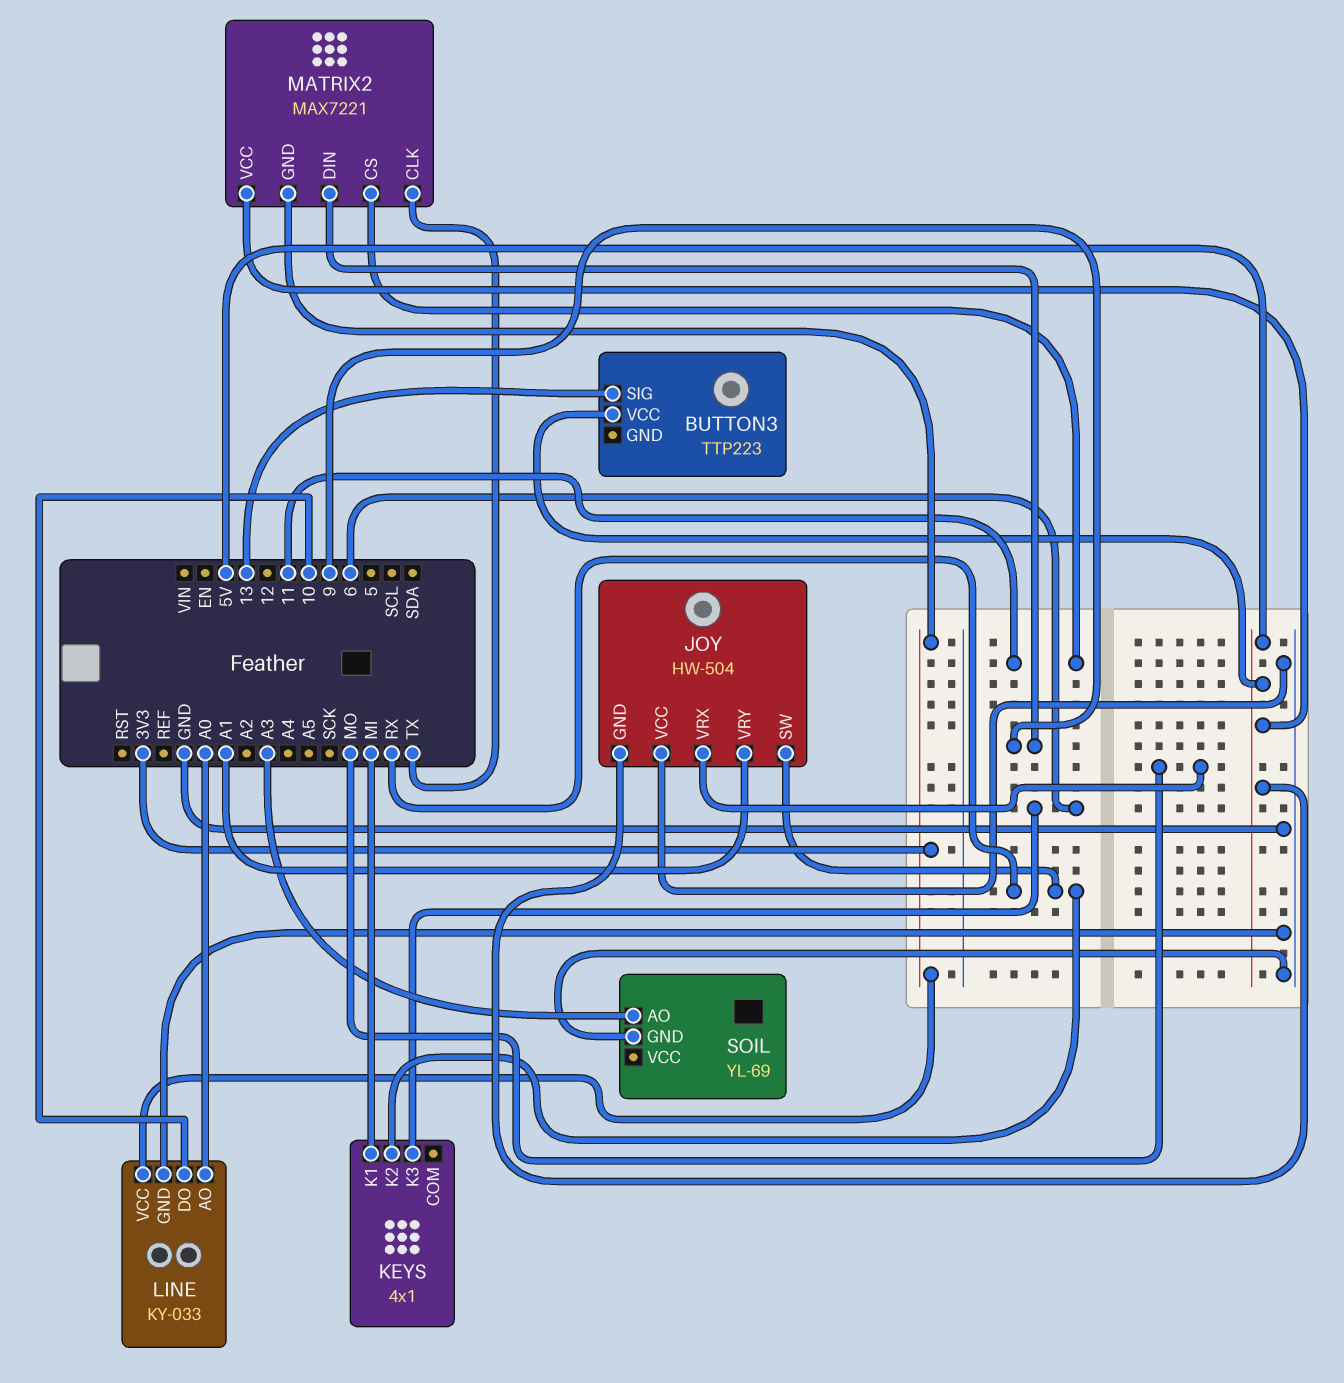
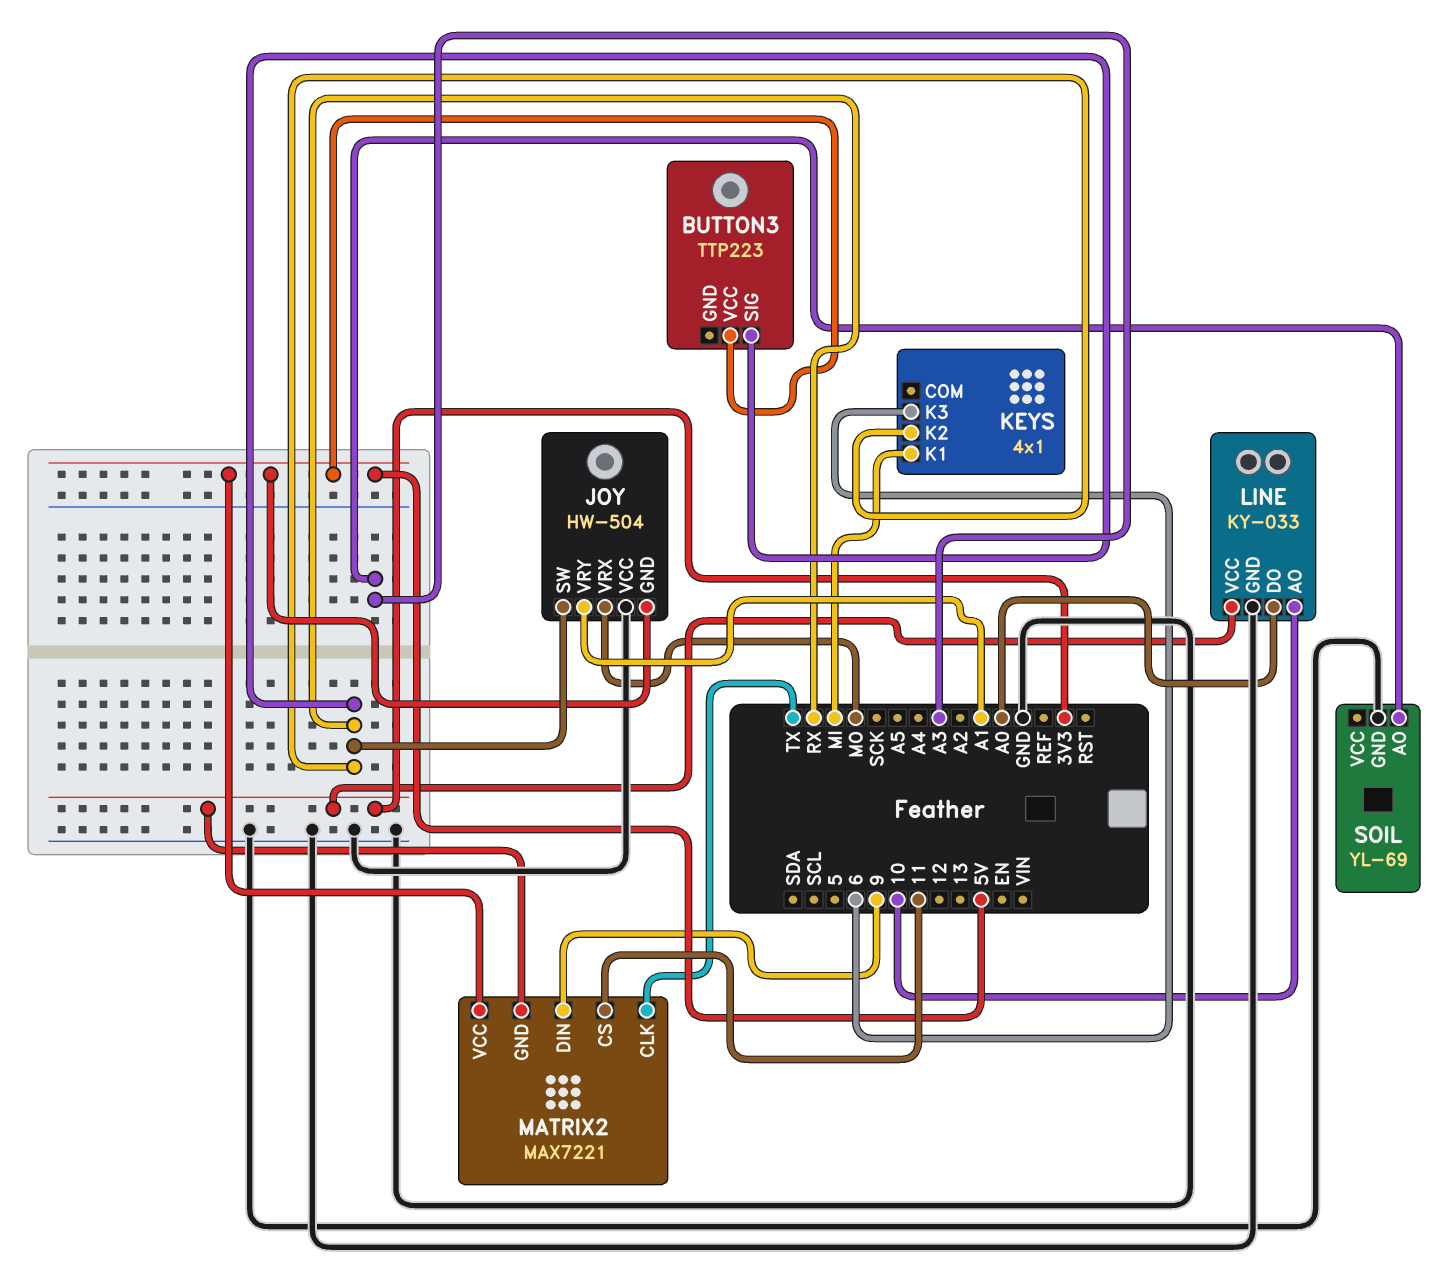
BUTTON3 pin SIG: 13 -> RX
LINE pin AO: A0 -> 10
LINE pin DO: 10 -> A0

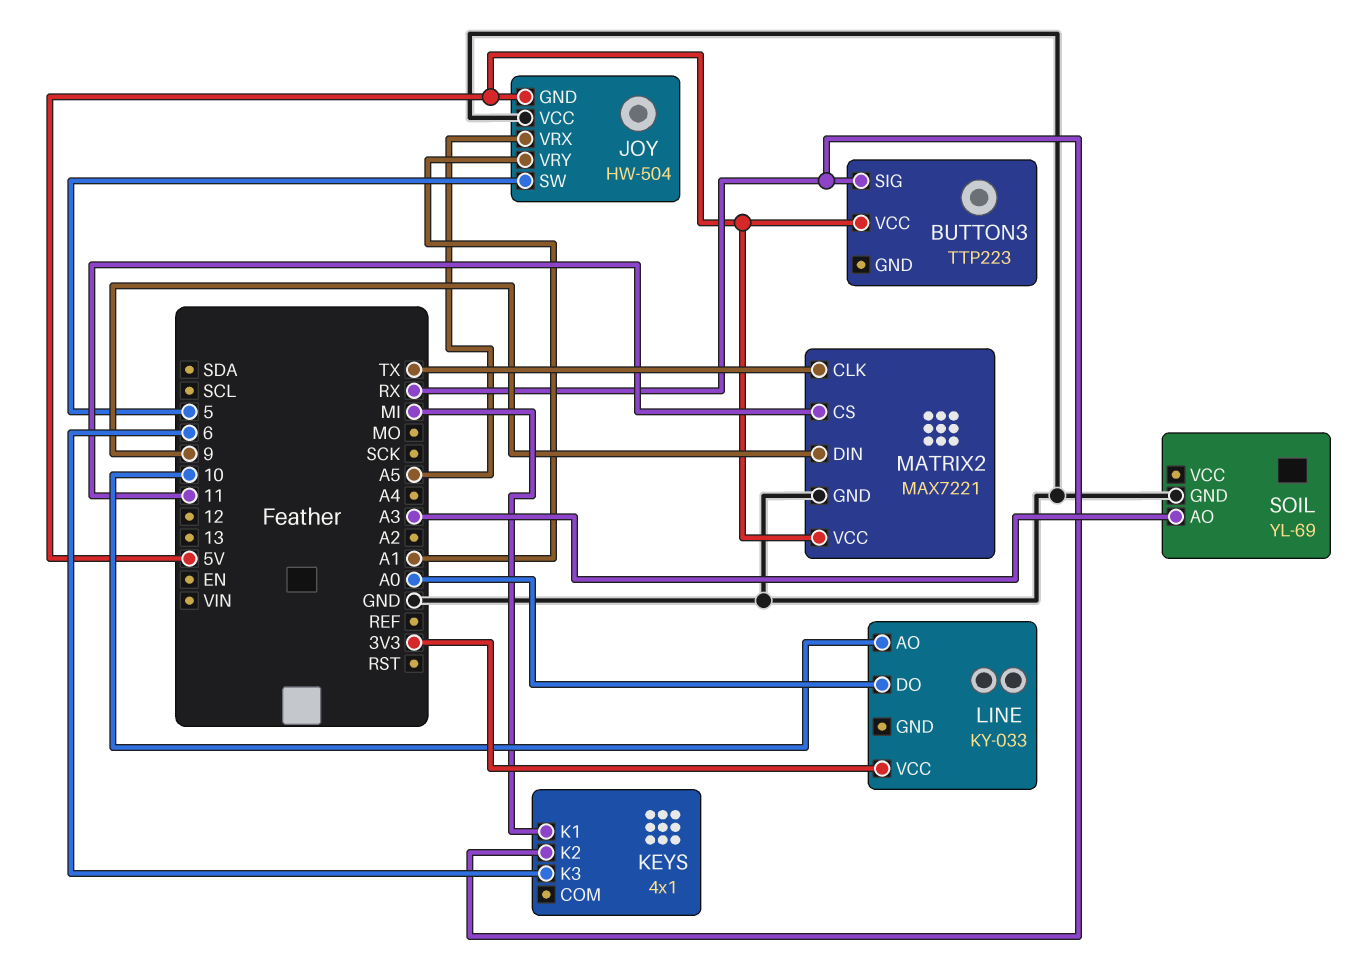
JOY pin SW: RX -> 5
JOY pin VRX: MO -> A5
LINE pin GND: GND -> none
MATRIX2 pin GND: 3V3 -> GND

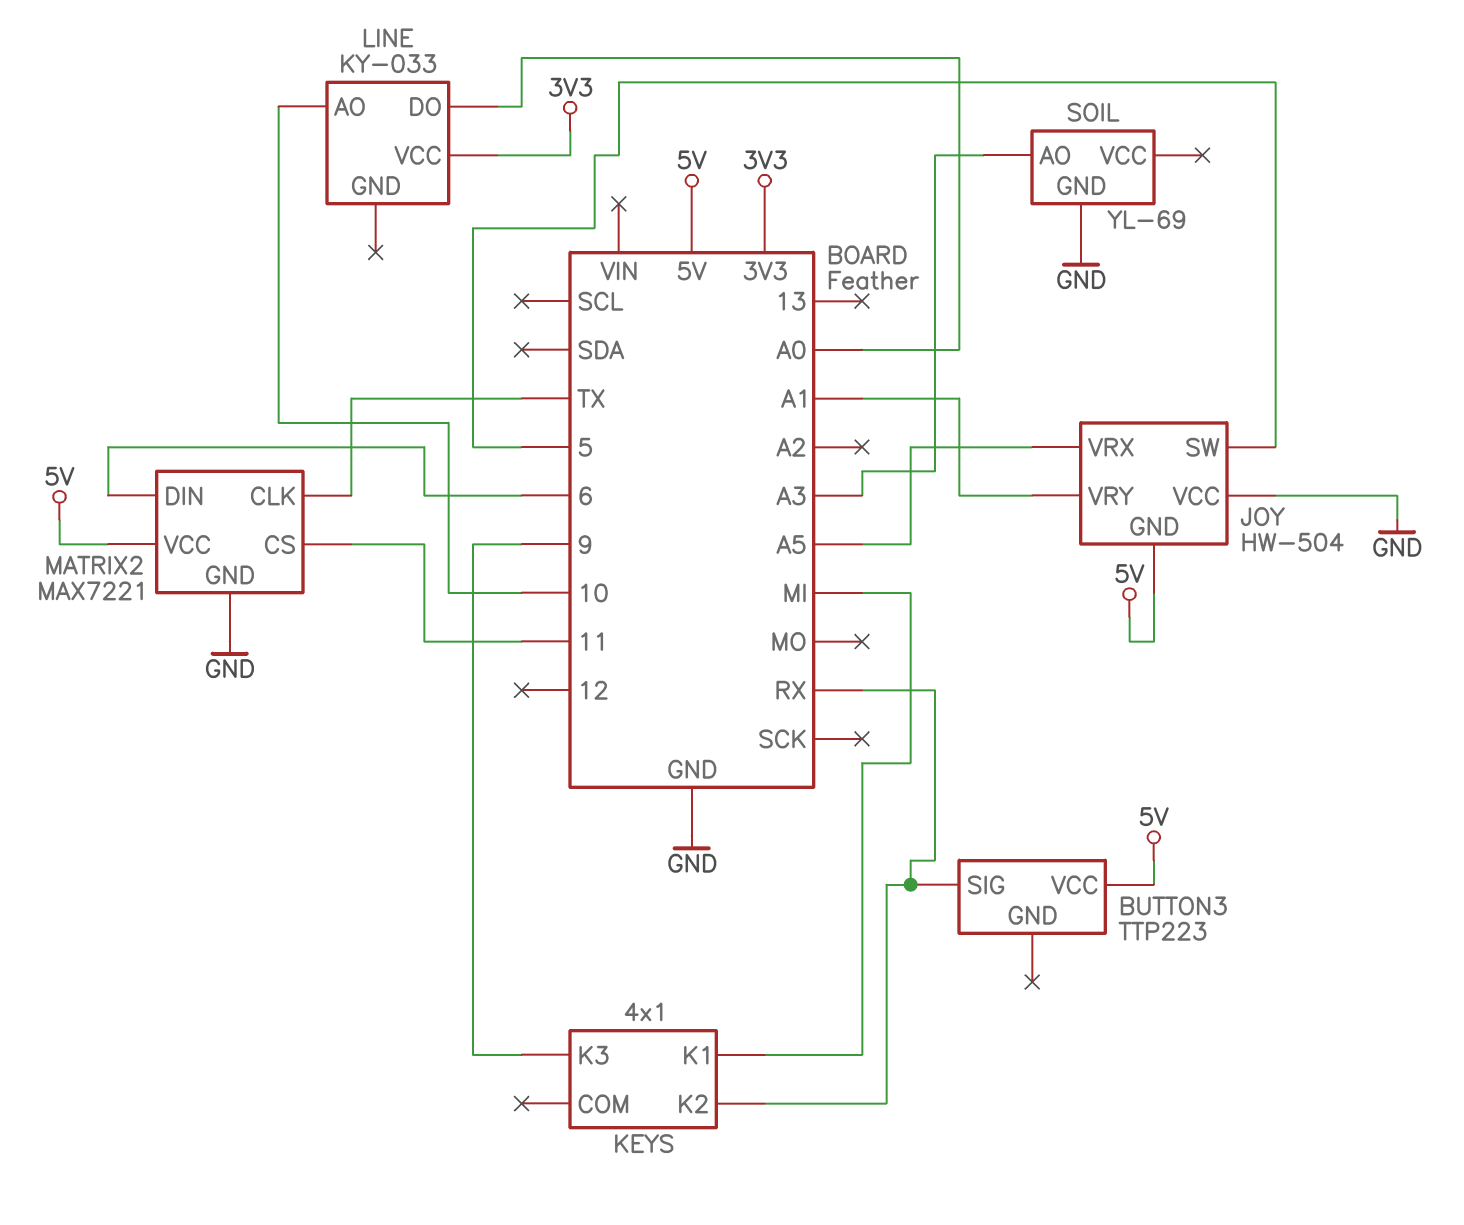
KEYS pin K3: 6 -> 9
MATRIX2 pin DIN: 9 -> 6

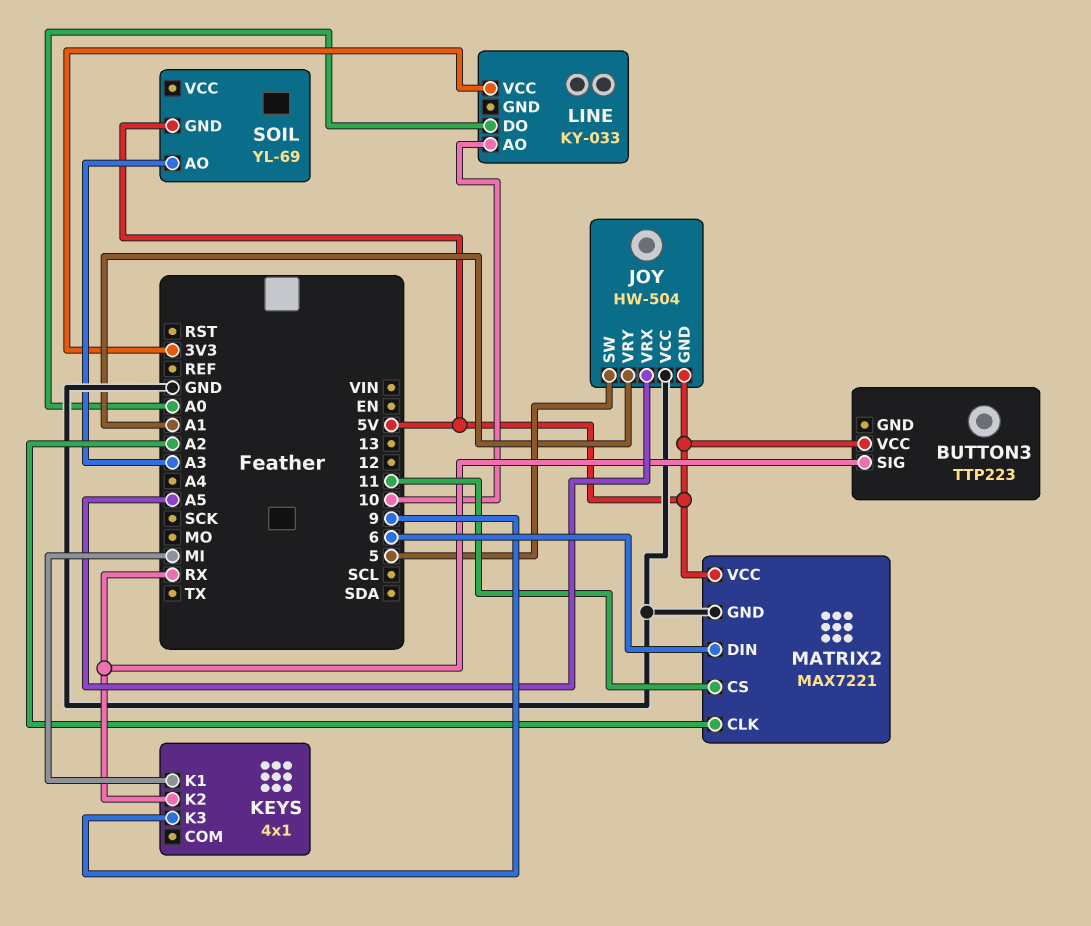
MATRIX2 pin CLK: TX -> A2
SOIL pin GND: GND -> 5V

